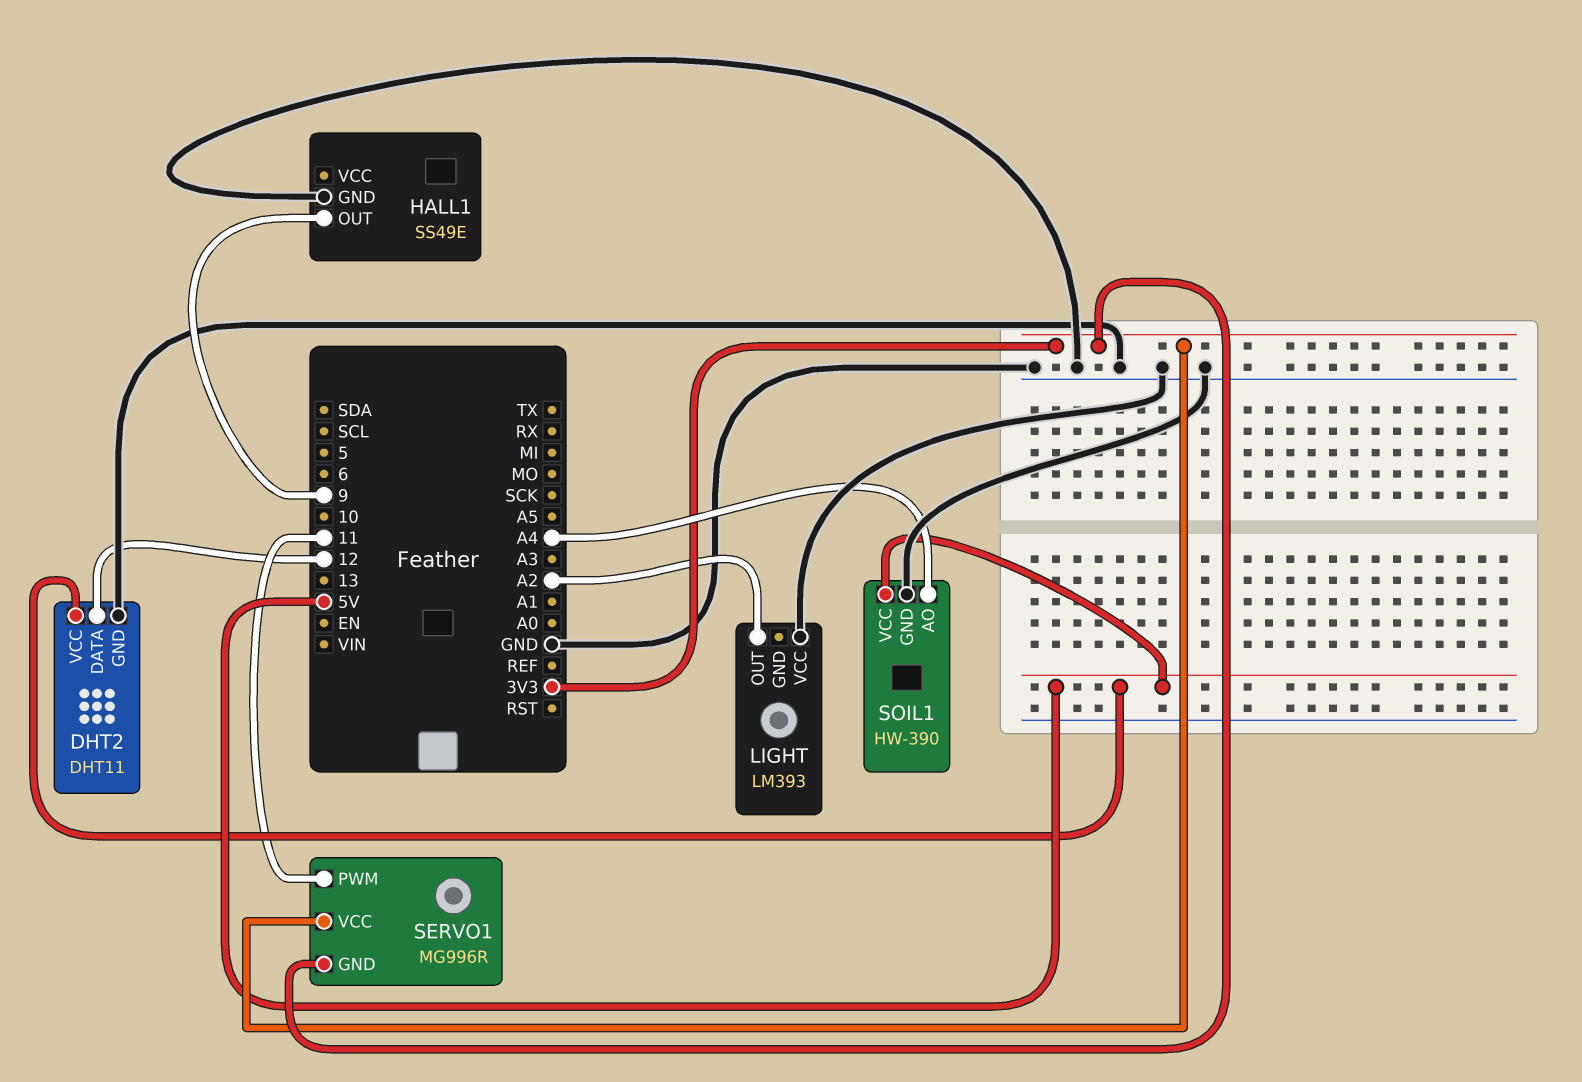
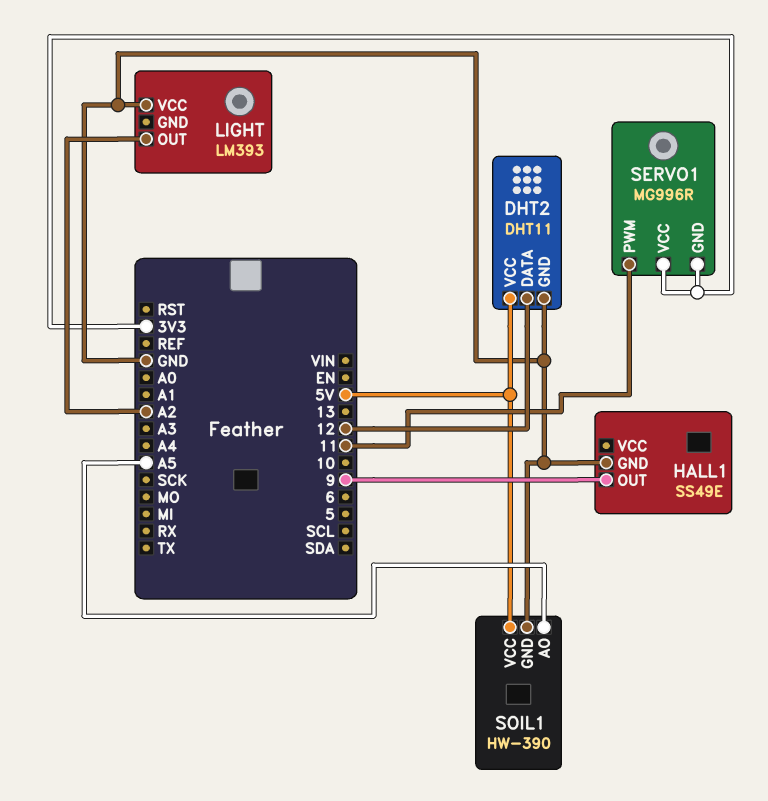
SOIL1 pin AO: A4 -> A5

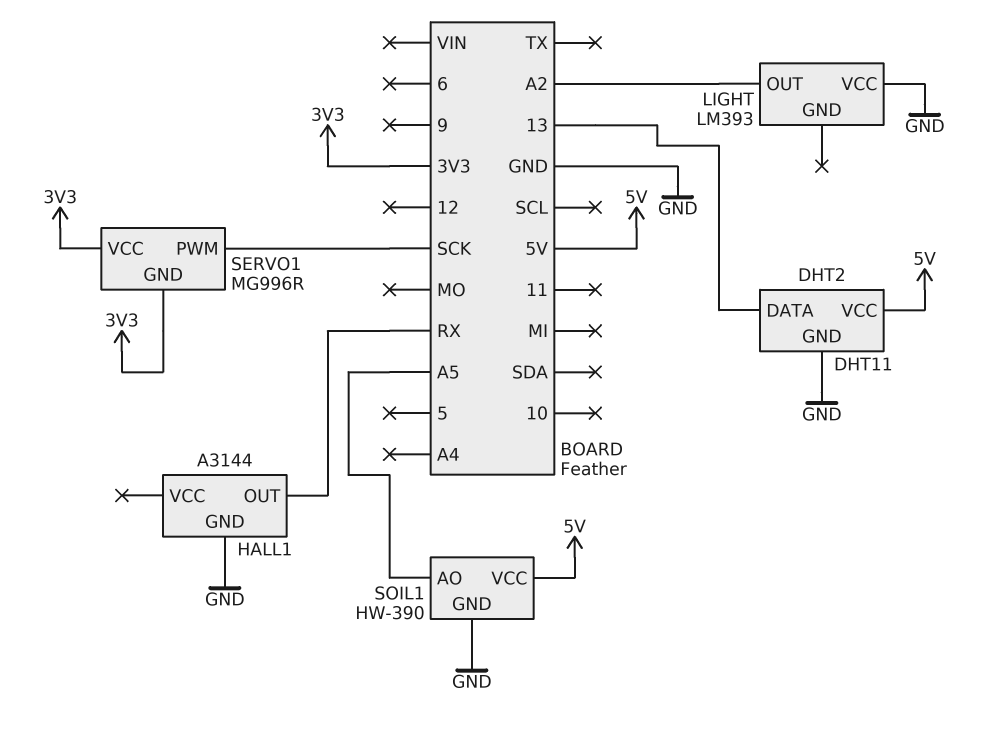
DHT2 pin DATA: 12 -> 13
HALL1: SS49E -> A3144
HALL1 pin OUT: 9 -> RX
SERVO1 pin PWM: 11 -> SCK

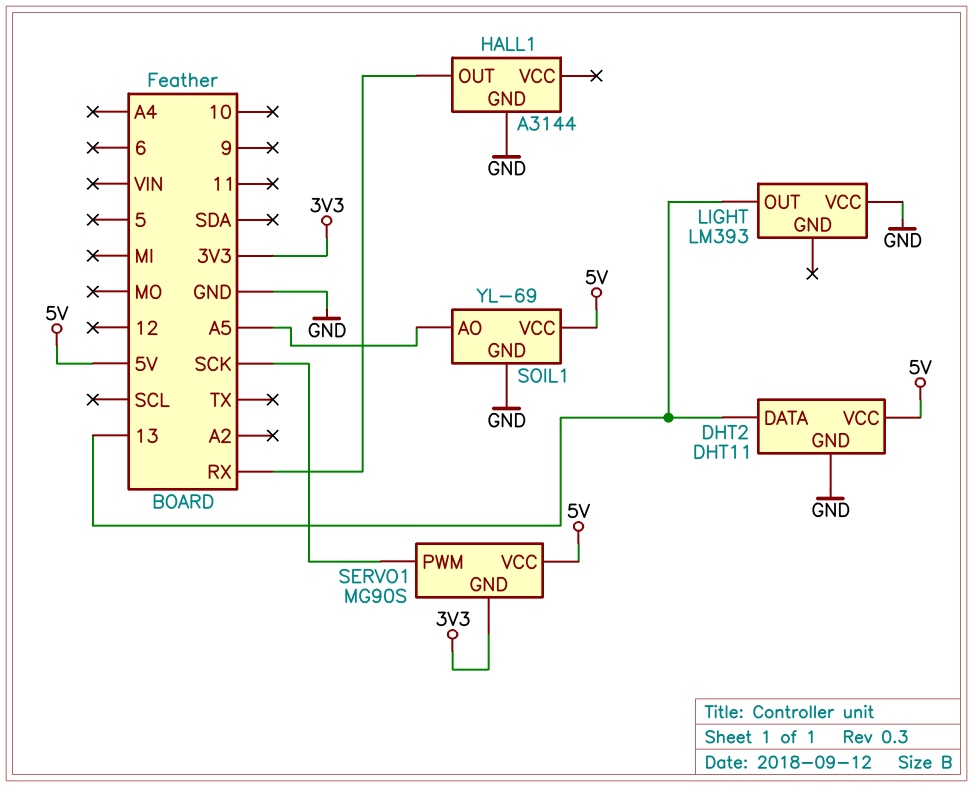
LIGHT pin OUT: A2 -> 13
SERVO1: MG996R -> MG90S
SERVO1 pin VCC: 3V3 -> 5V
SOIL1: HW-390 -> YL-69

